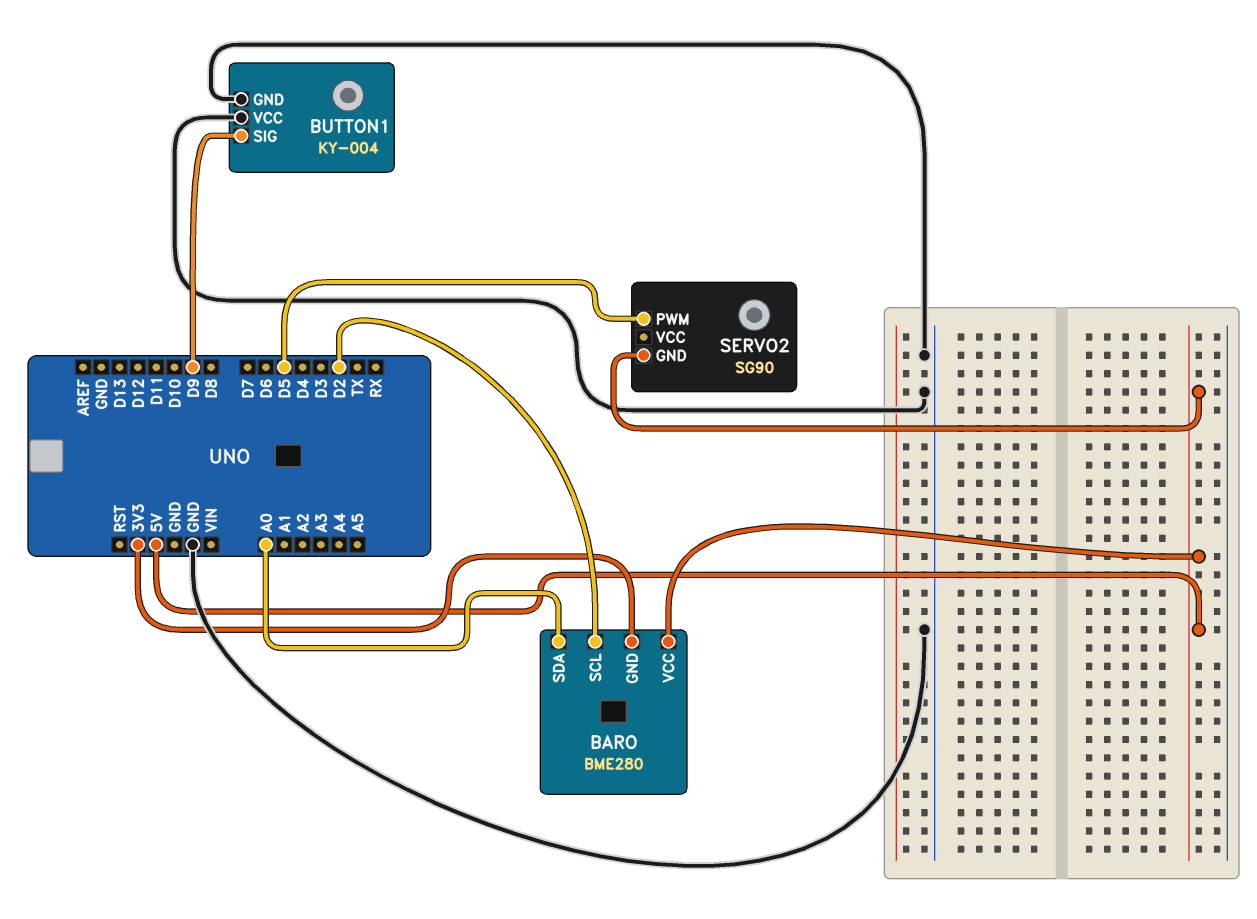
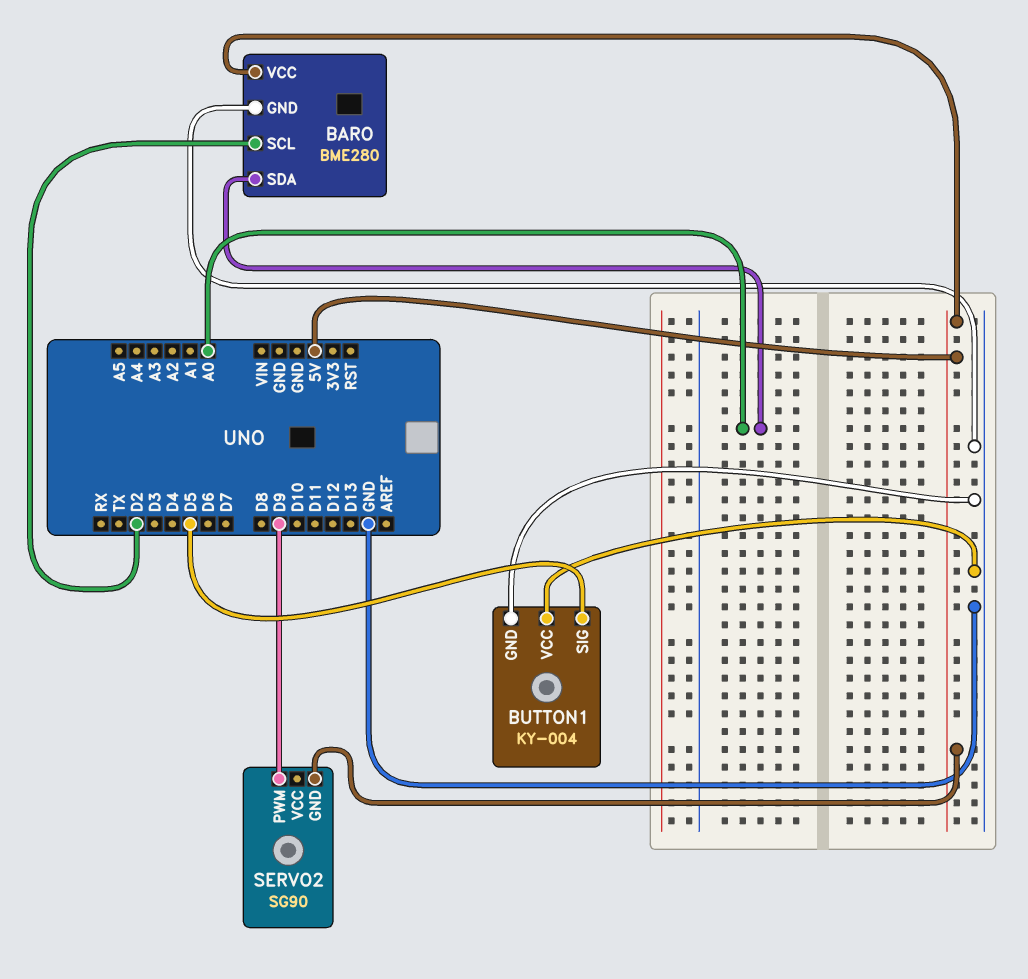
BARO pin GND: 3V3 -> GND
BUTTON1 pin SIG: D9 -> D5
SERVO2 pin PWM: D5 -> D9

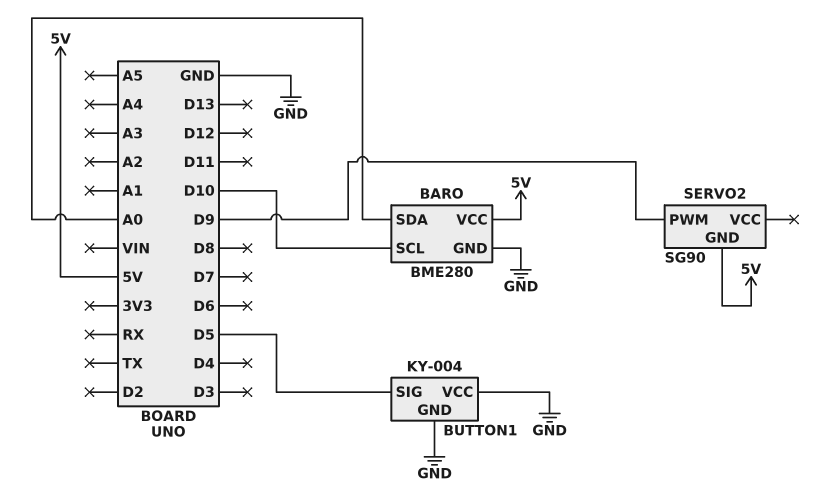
BARO pin SCL: D2 -> D10

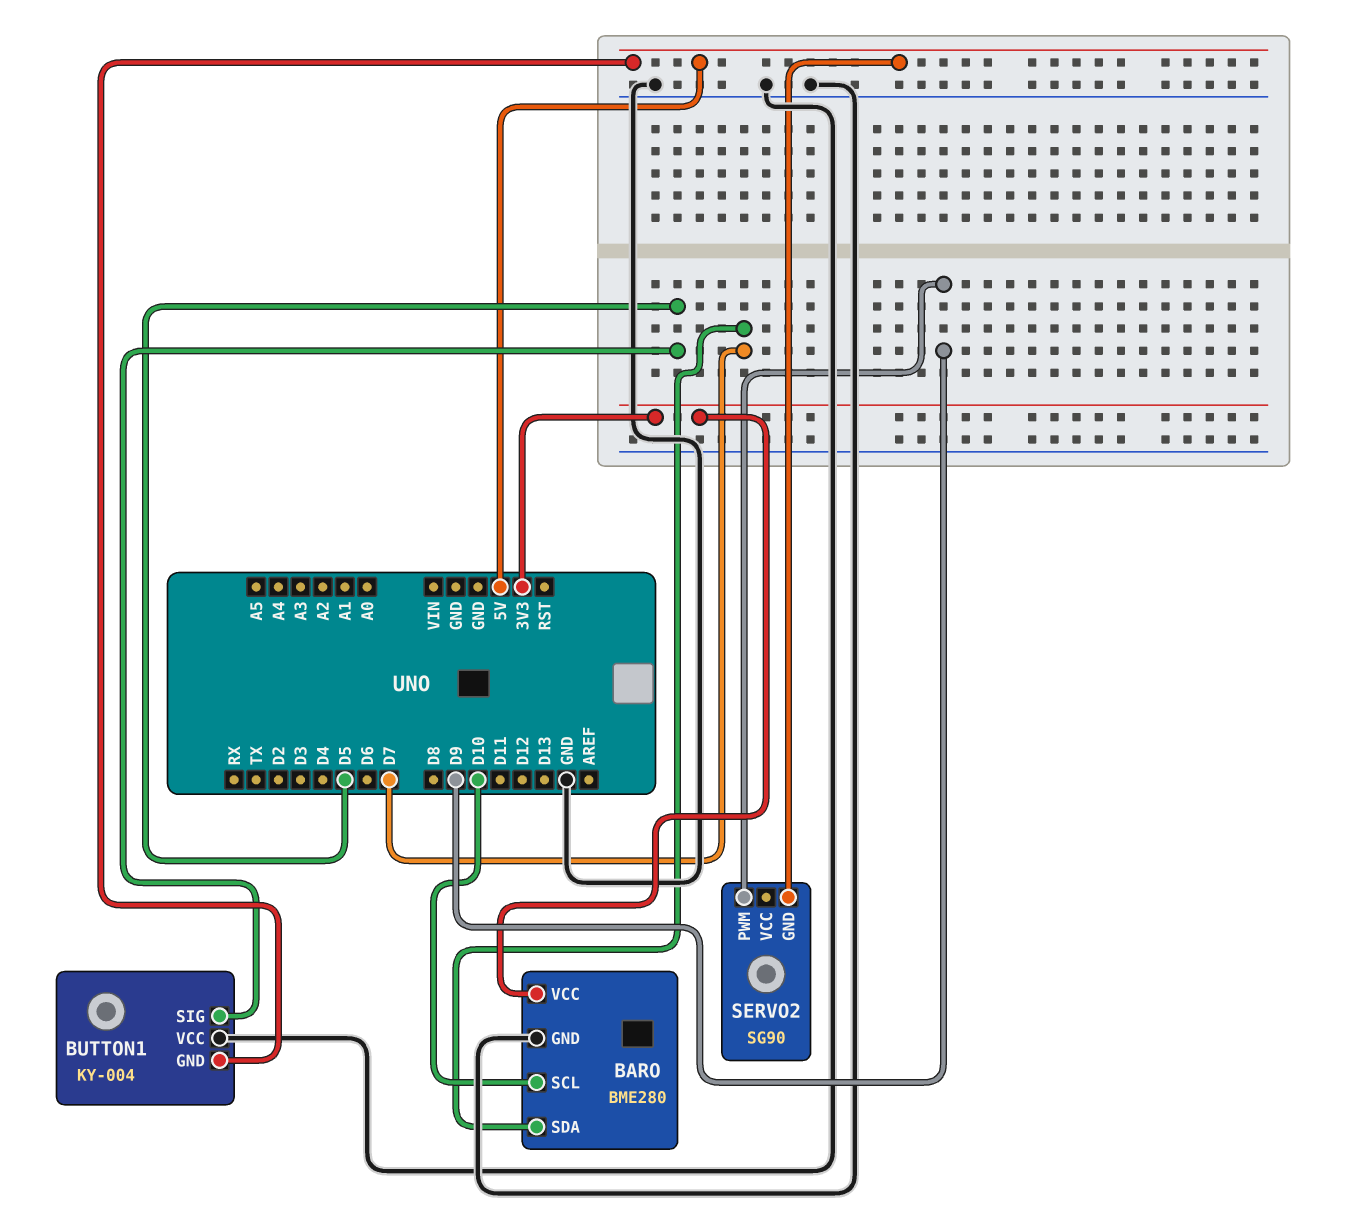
BARO pin SDA: A0 -> D7
BARO pin VCC: 5V -> 3V3
BUTTON1 pin GND: GND -> 5V

